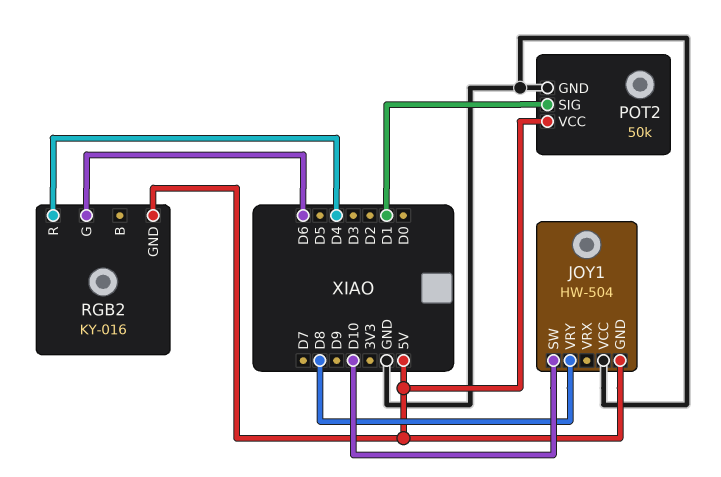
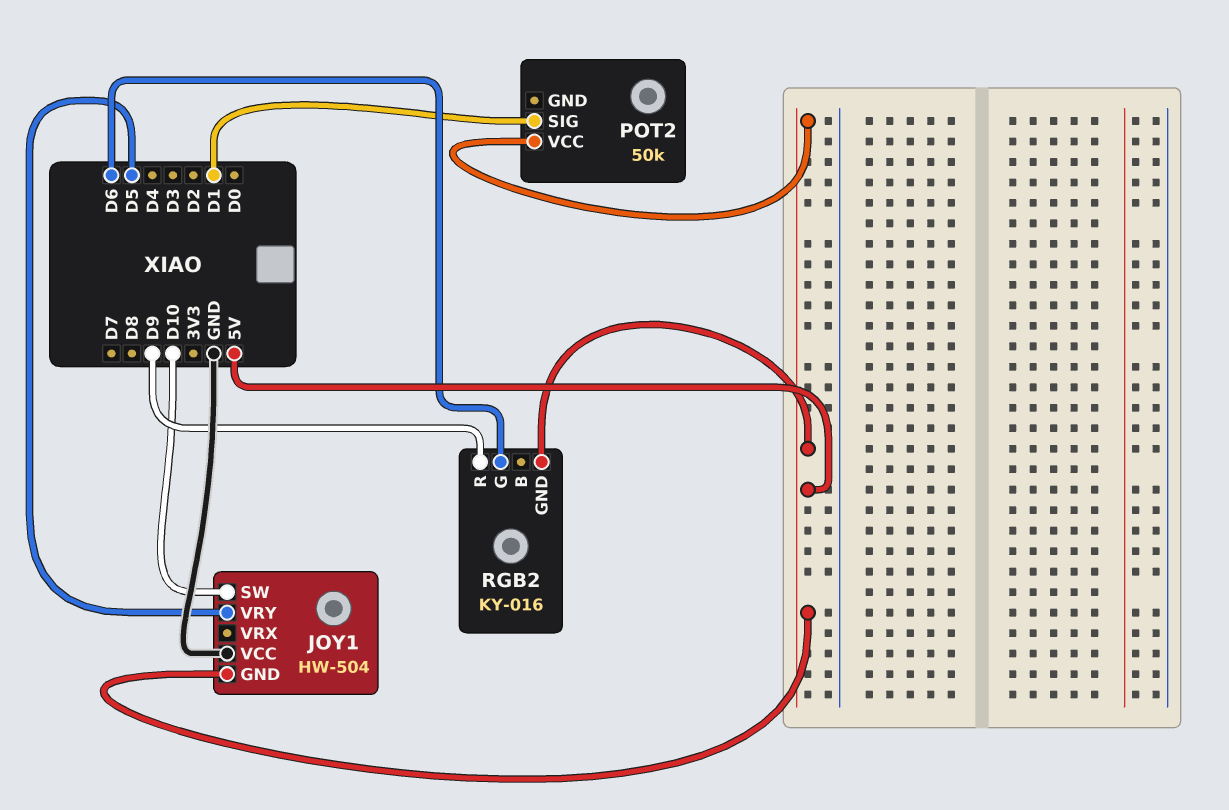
JOY1 pin VRY: D8 -> D5
POT2 pin GND: GND -> none
RGB2 pin R: D4 -> D9

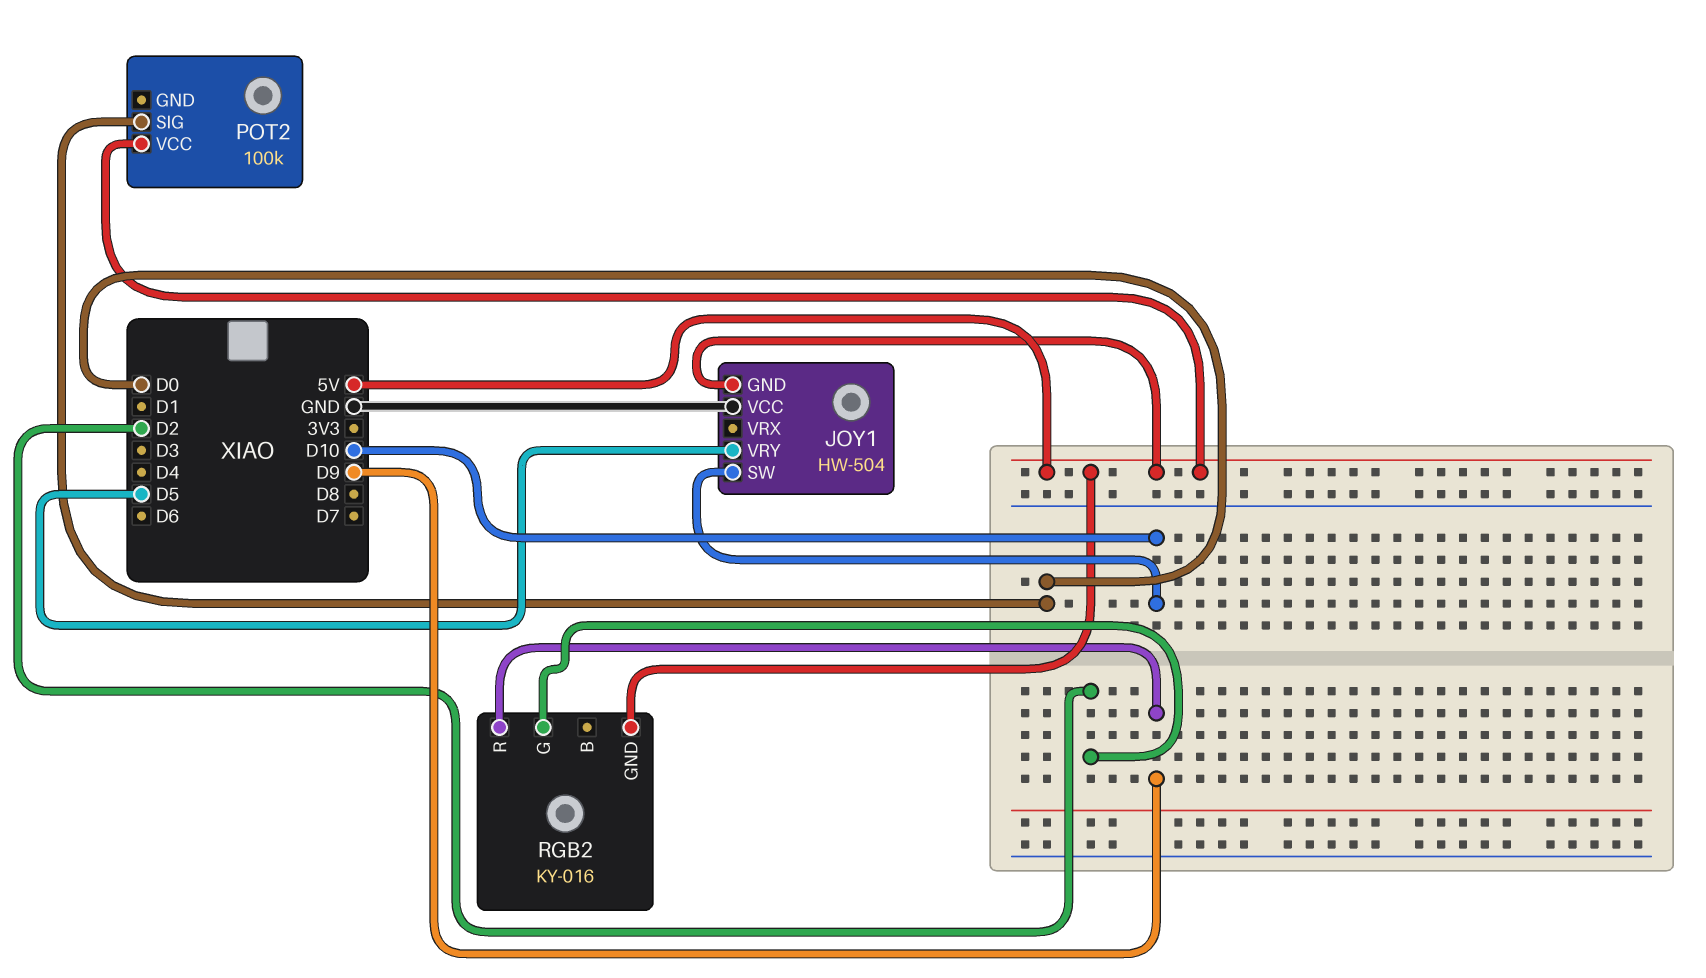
POT2: 50k -> 100k
POT2 pin SIG: D1 -> D0
RGB2 pin G: D6 -> D2

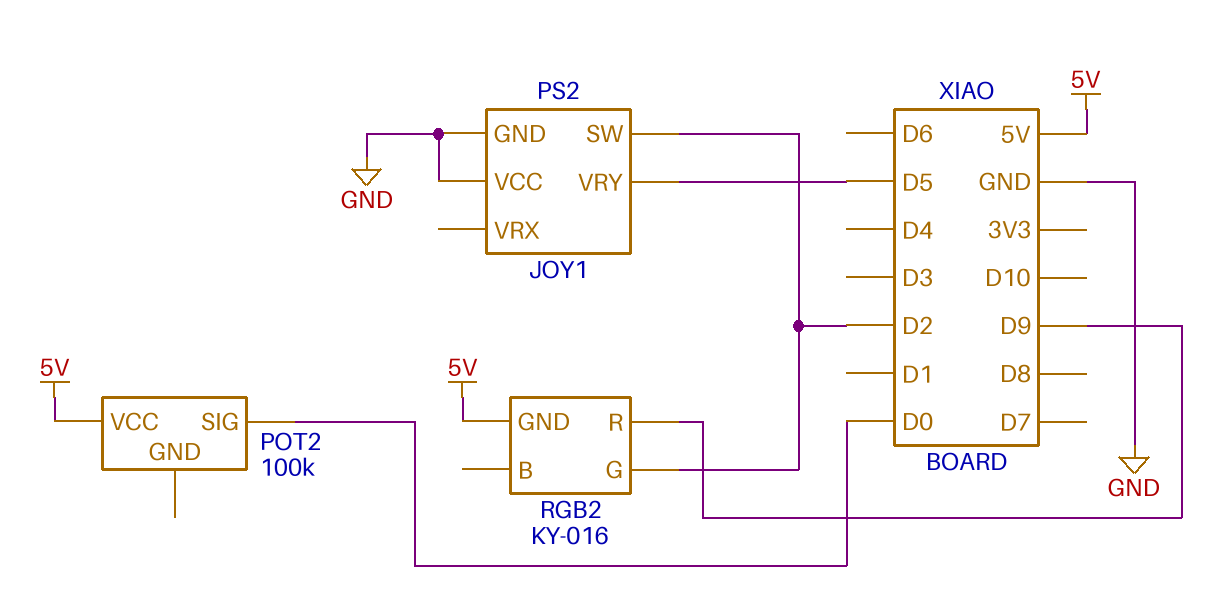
JOY1: HW-504 -> PS2
JOY1 pin GND: 5V -> GND
JOY1 pin SW: D10 -> D2

